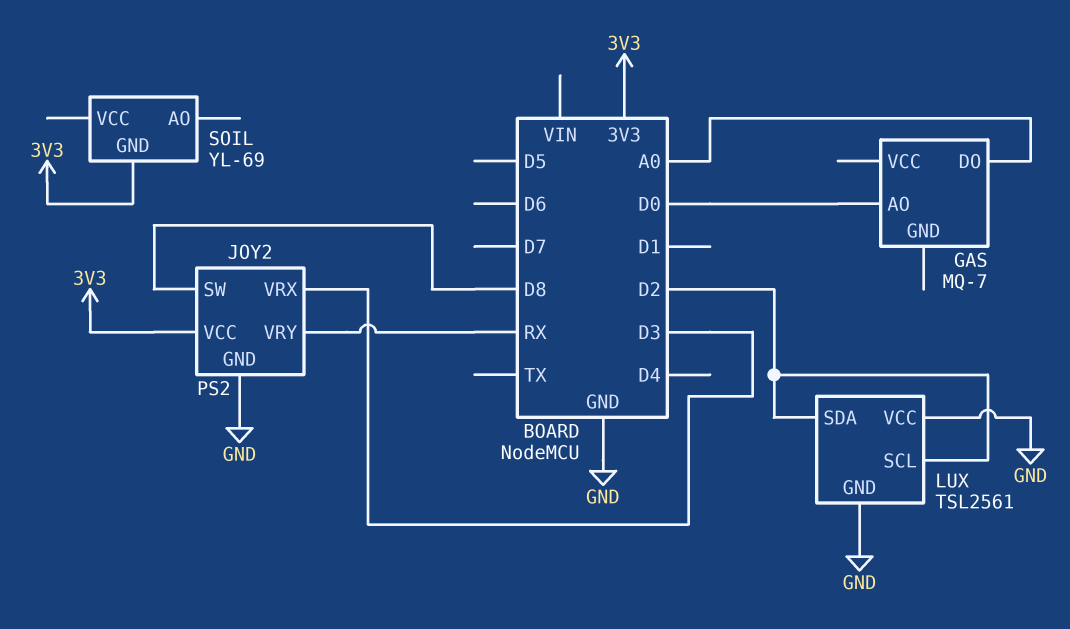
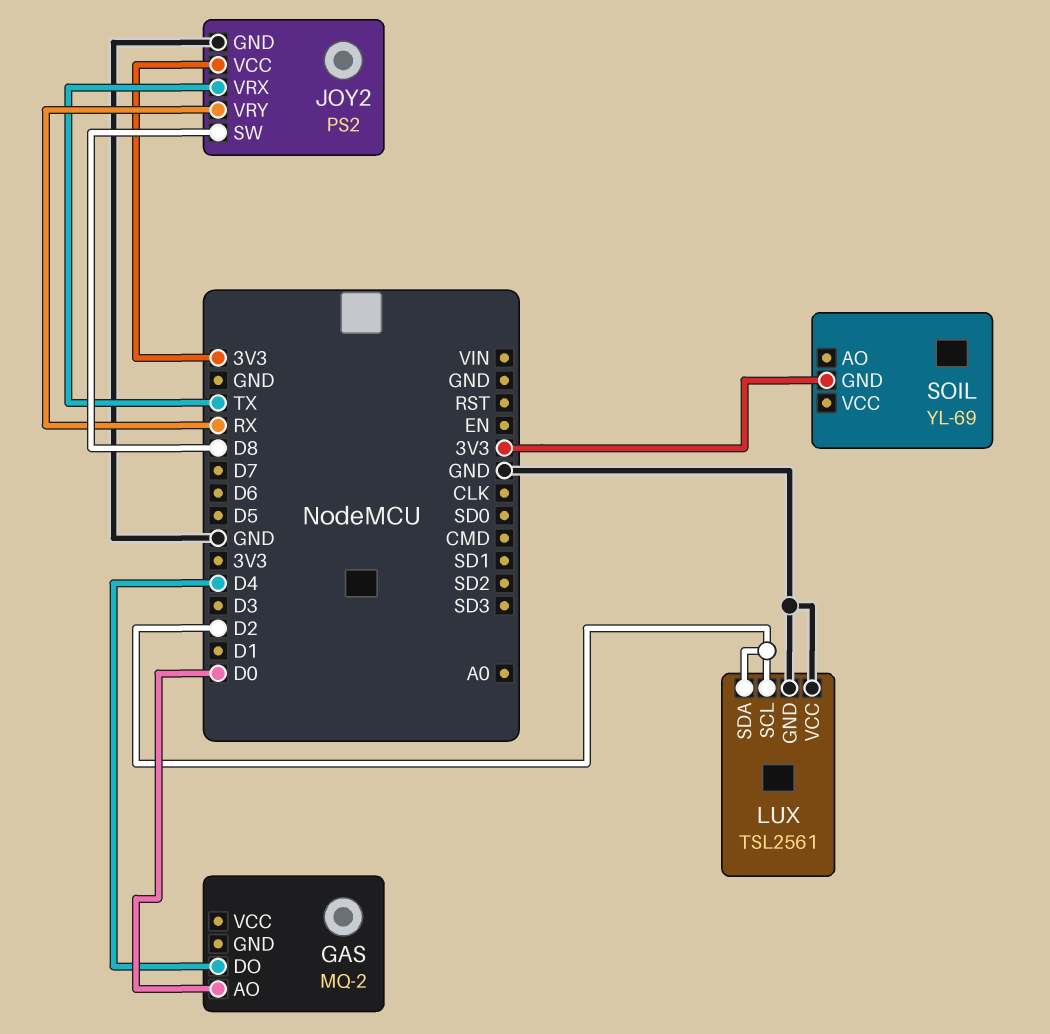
GAS: MQ-7 -> MQ-2
GAS pin DO: A0 -> D4
JOY2 pin VRX: D3 -> TX

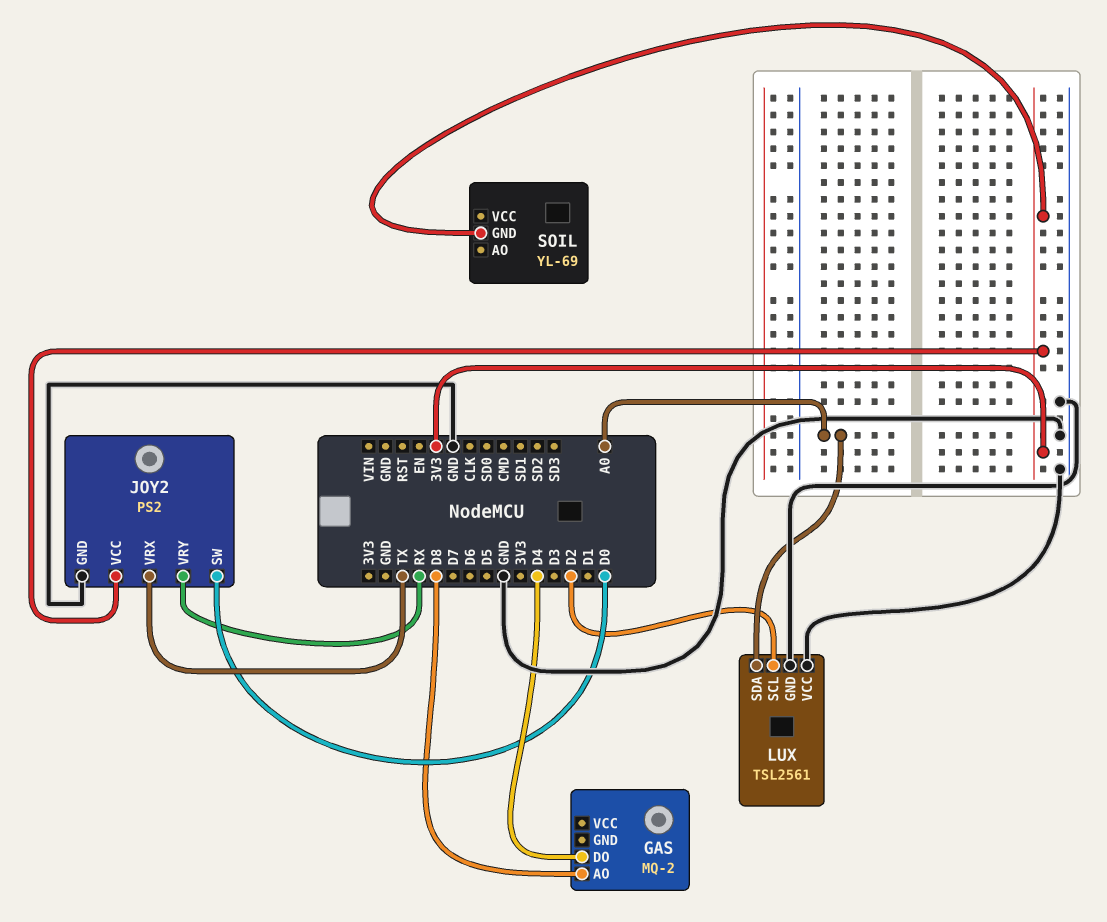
GAS pin AO: D0 -> D8
JOY2 pin SW: D8 -> D0
LUX pin SDA: D2 -> A0

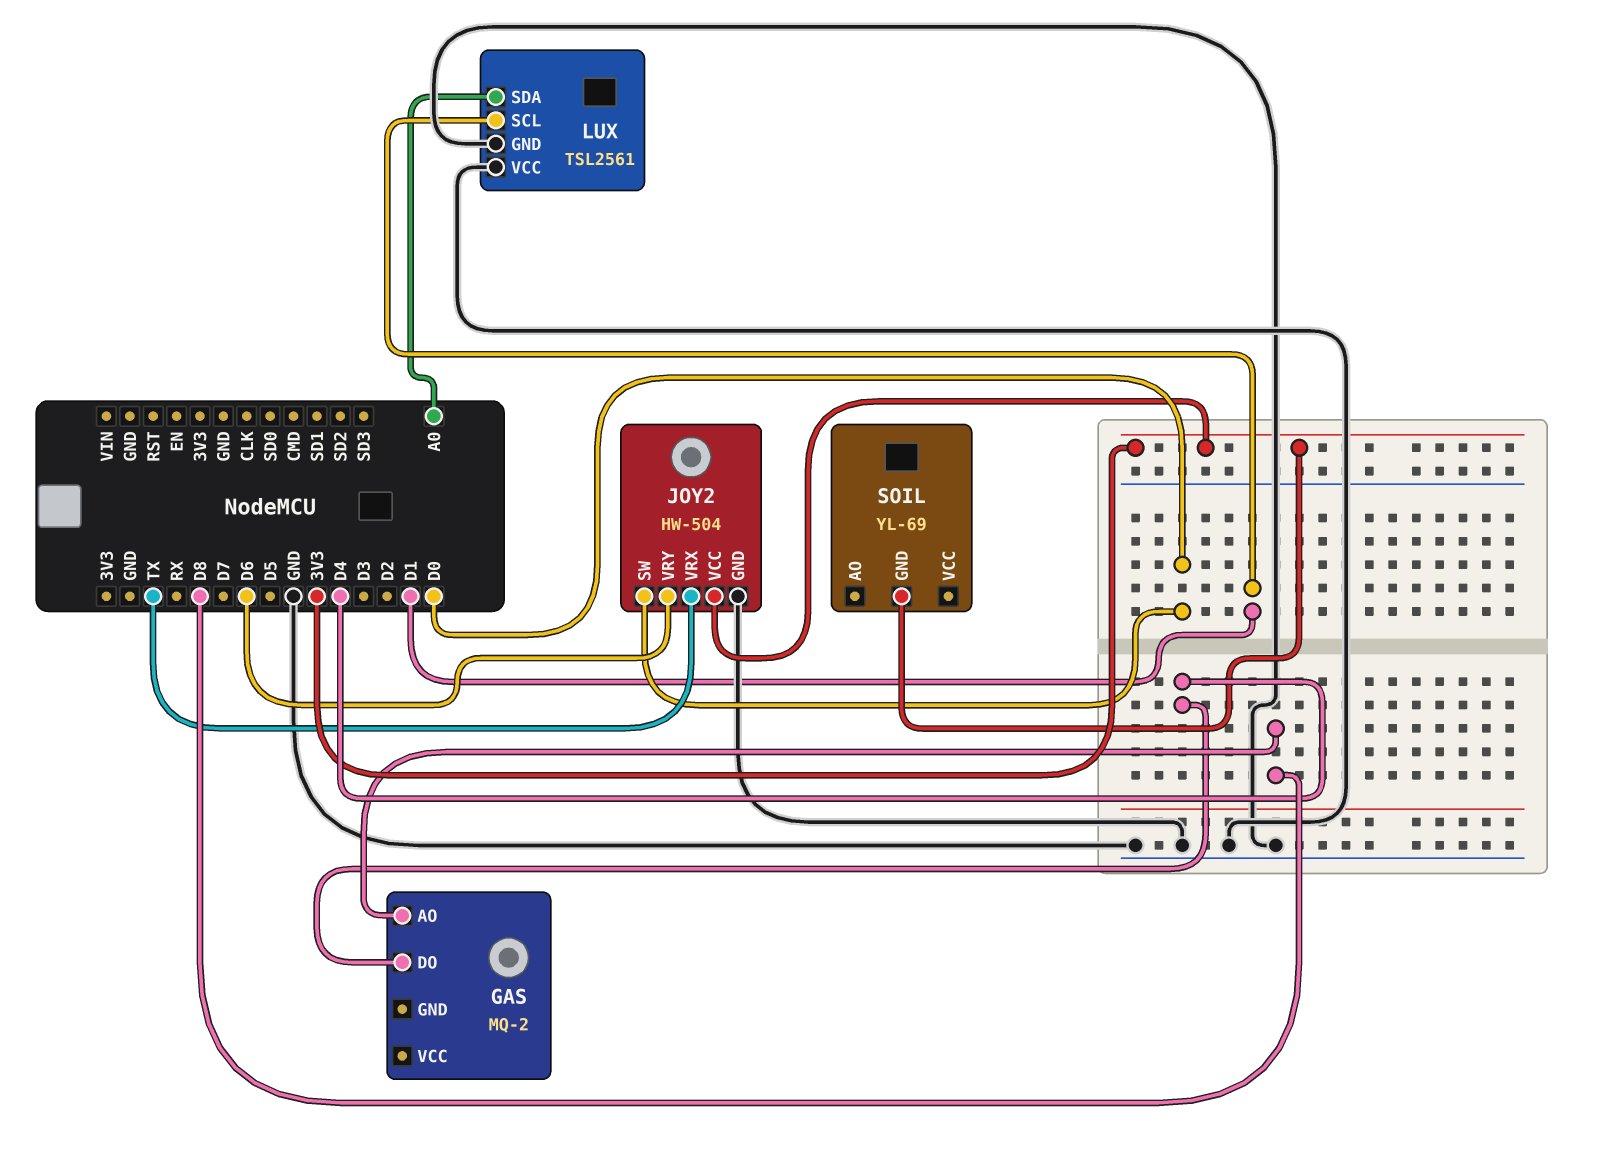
JOY2: PS2 -> HW-504
JOY2 pin VRY: RX -> D6
LUX pin SCL: D2 -> D1

